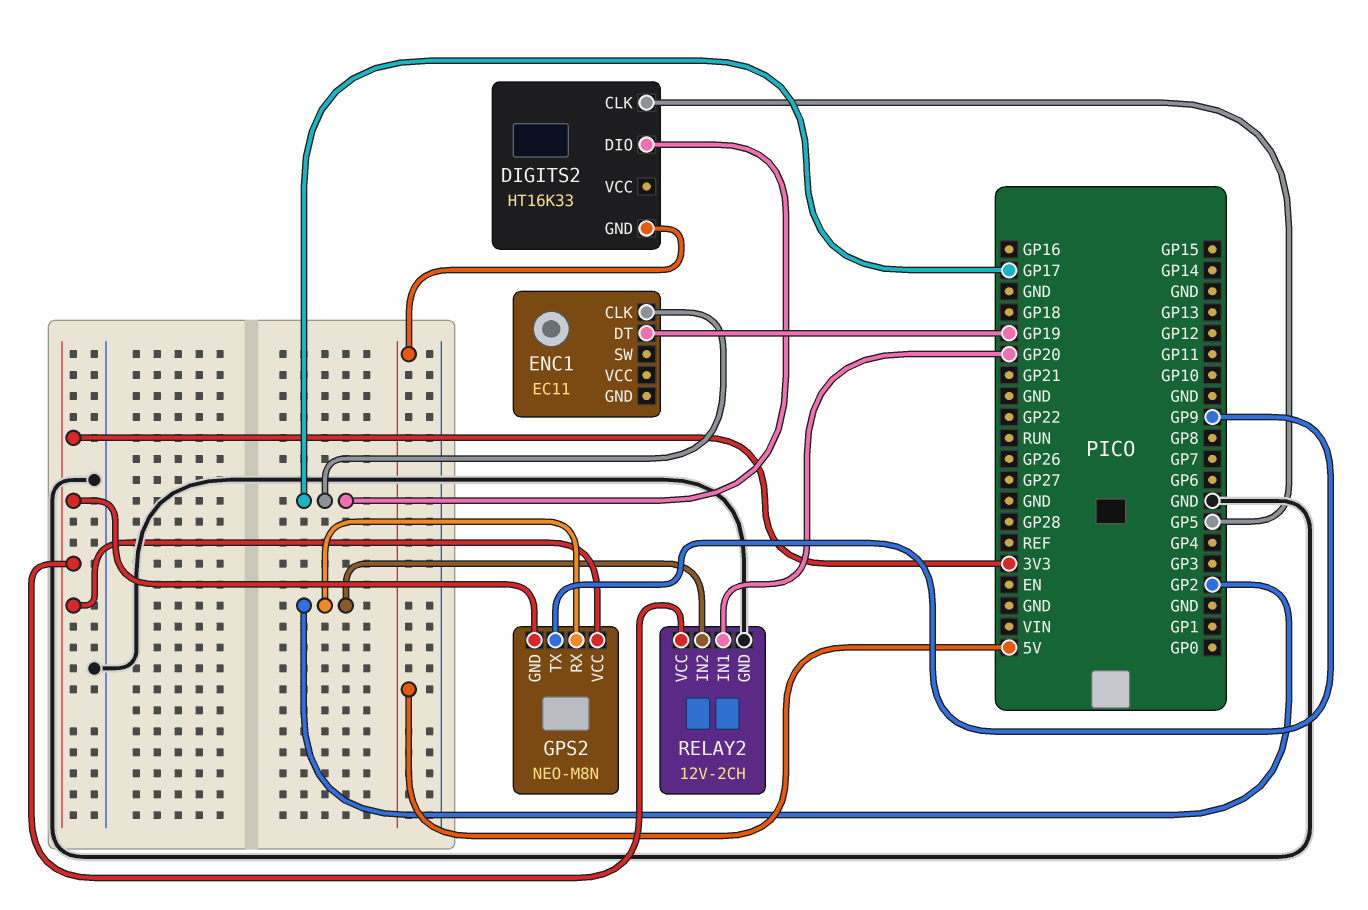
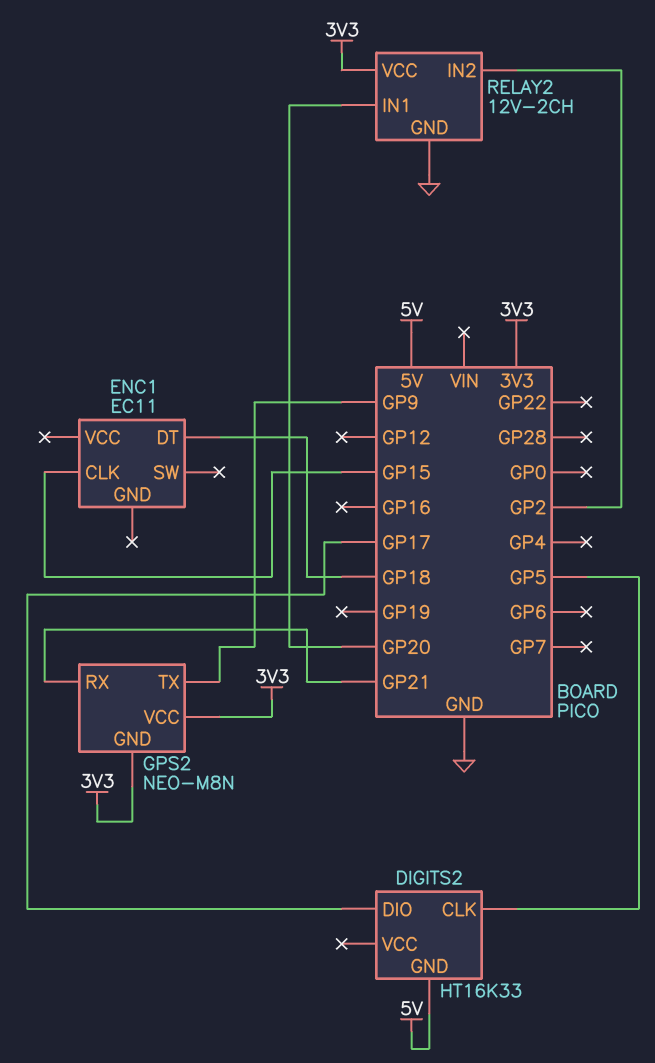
ENC1 pin CLK: GP17 -> GP15
ENC1 pin DT: GP19 -> GP18
GPS2 pin RX: GP2 -> GP21

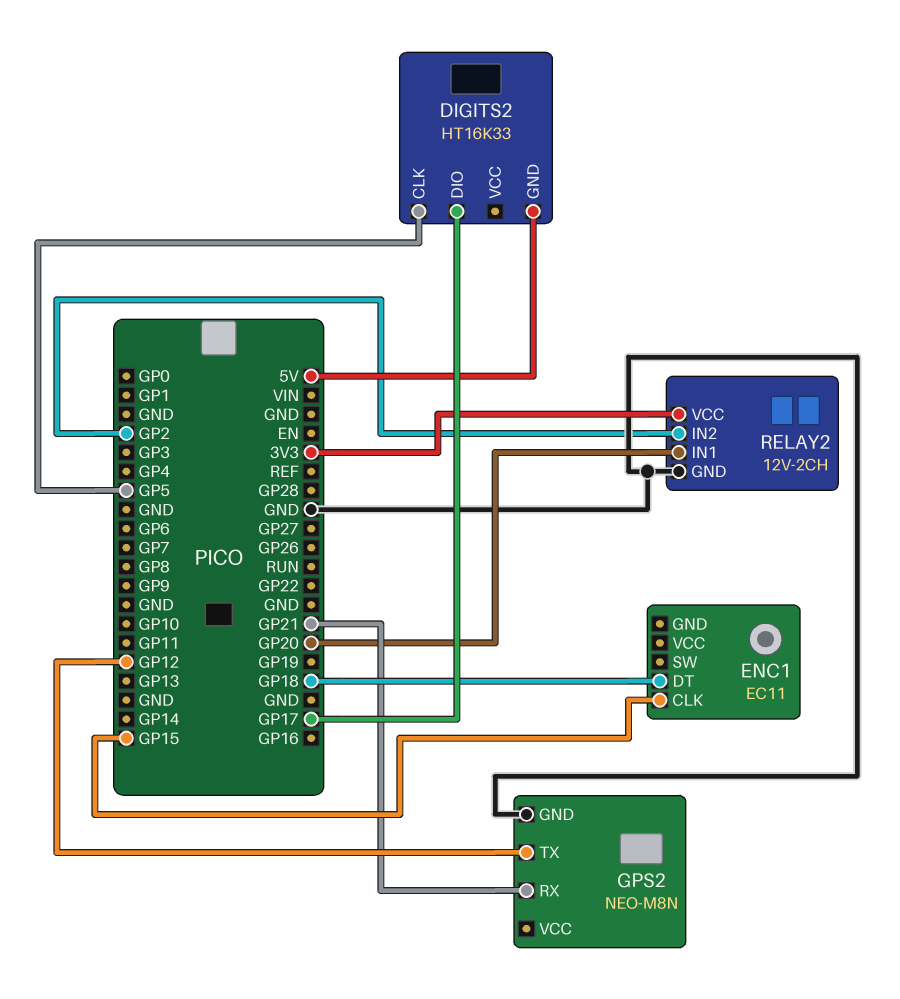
GPS2 pin GND: 3V3 -> GND
GPS2 pin TX: GP9 -> GP12
GPS2 pin VCC: 3V3 -> none

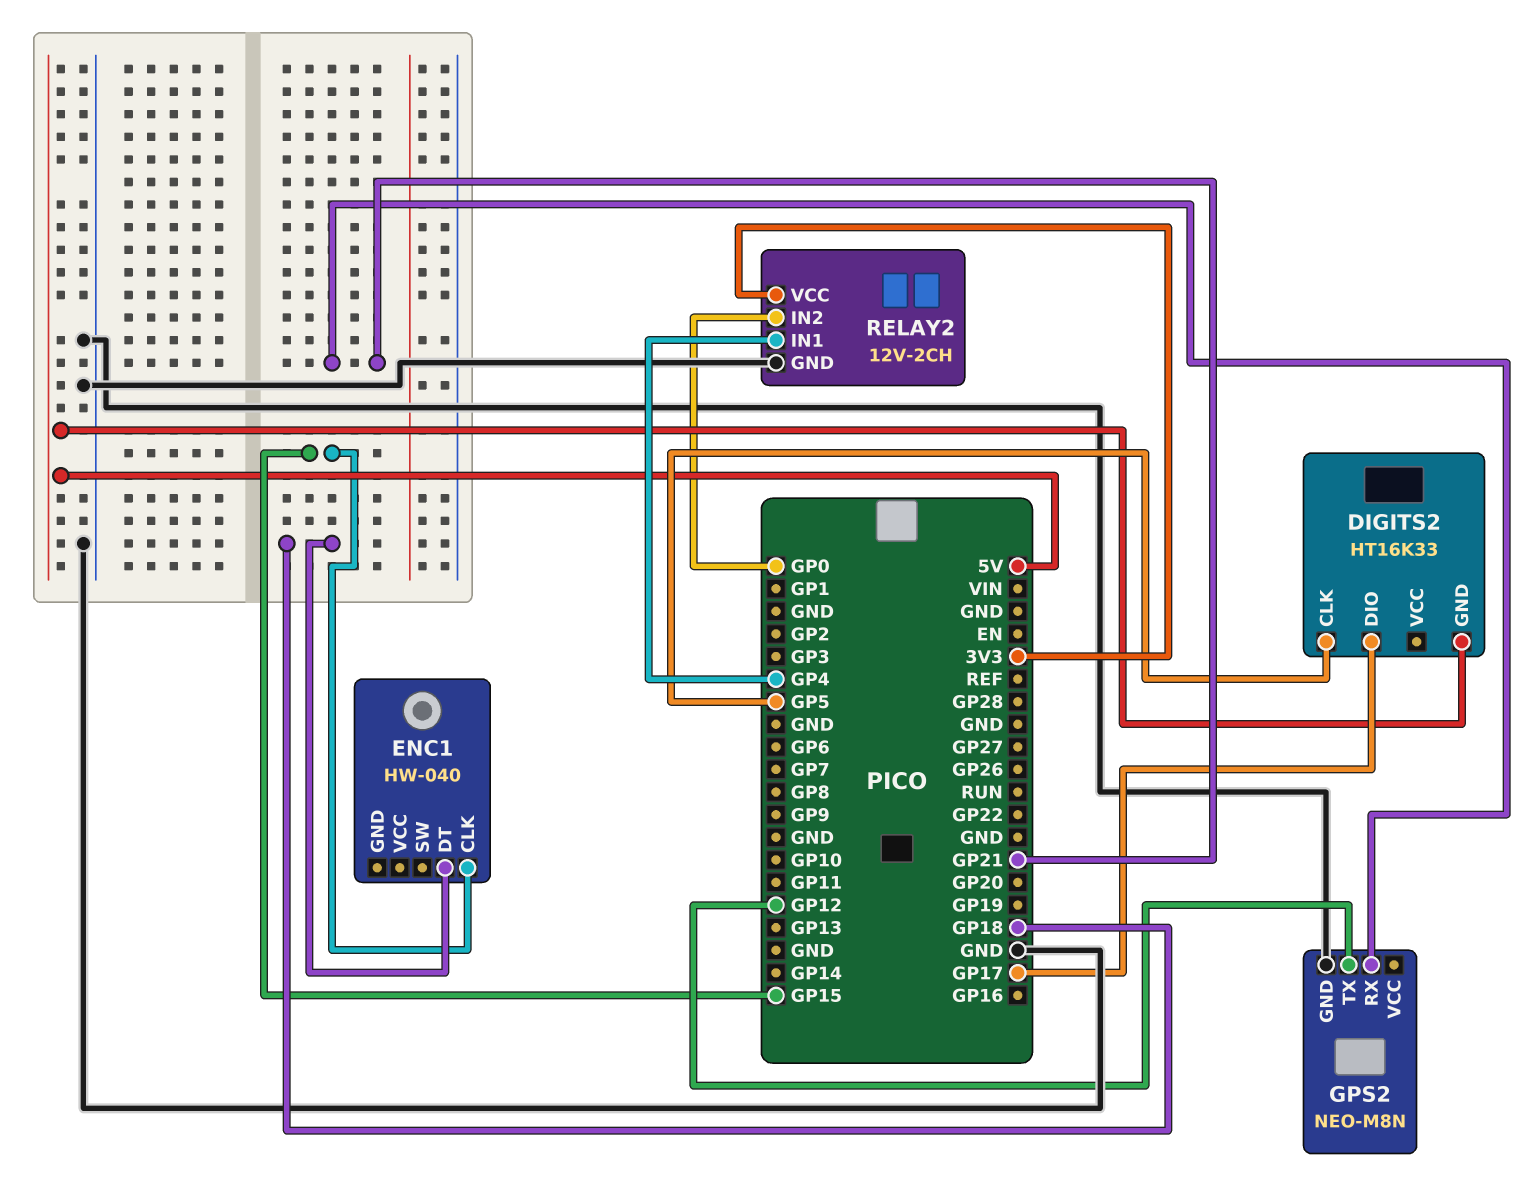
ENC1: EC11 -> HW-040
RELAY2 pin IN1: GP20 -> GP4
RELAY2 pin IN2: GP2 -> GP0

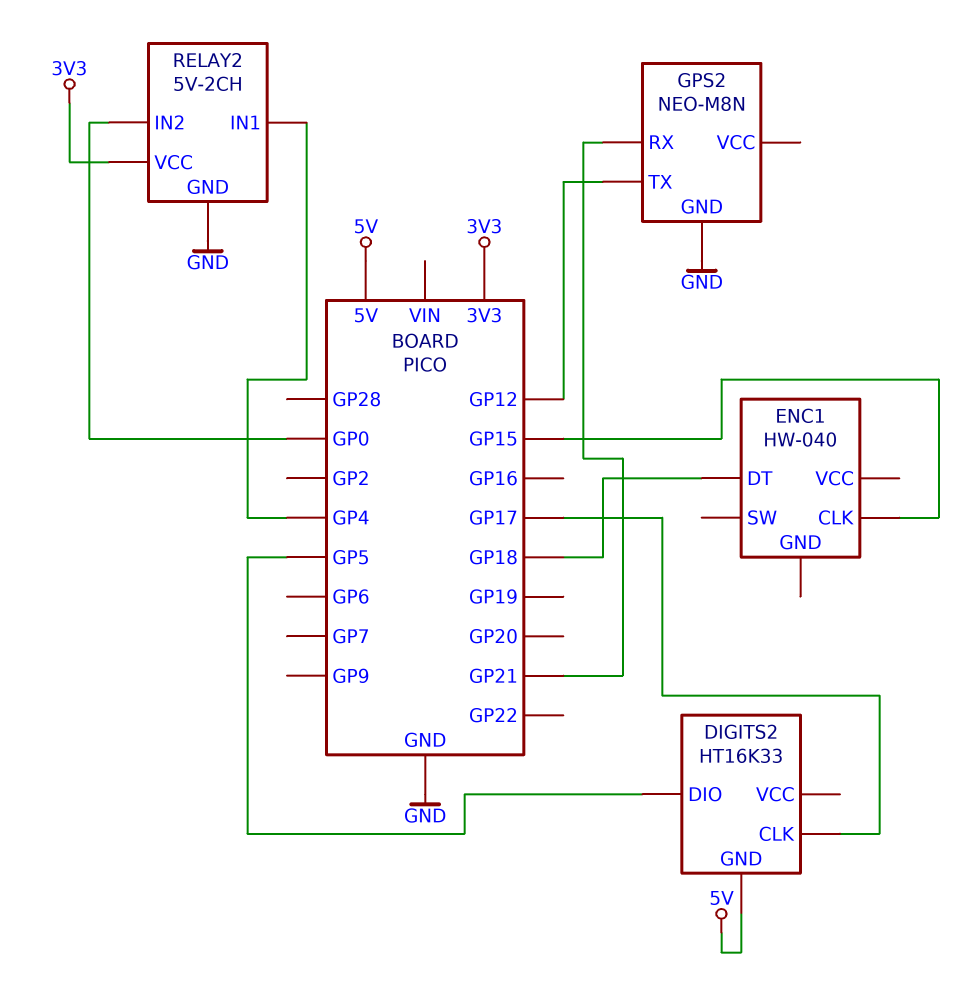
DIGITS2 pin CLK: GP5 -> GP17
DIGITS2 pin DIO: GP17 -> GP5
RELAY2: 12V-2CH -> 5V-2CH

